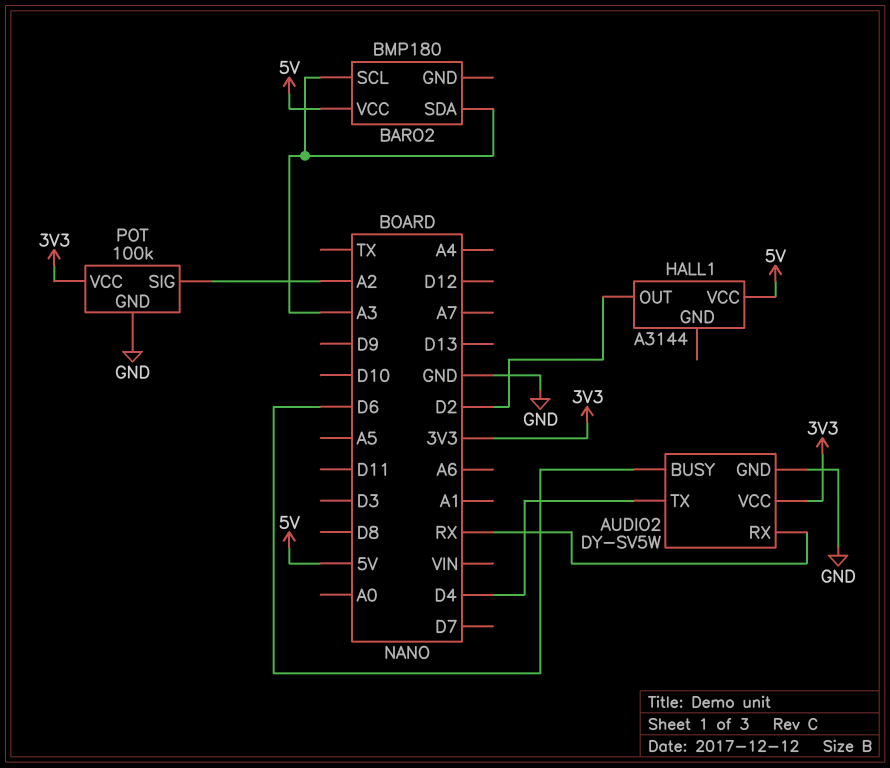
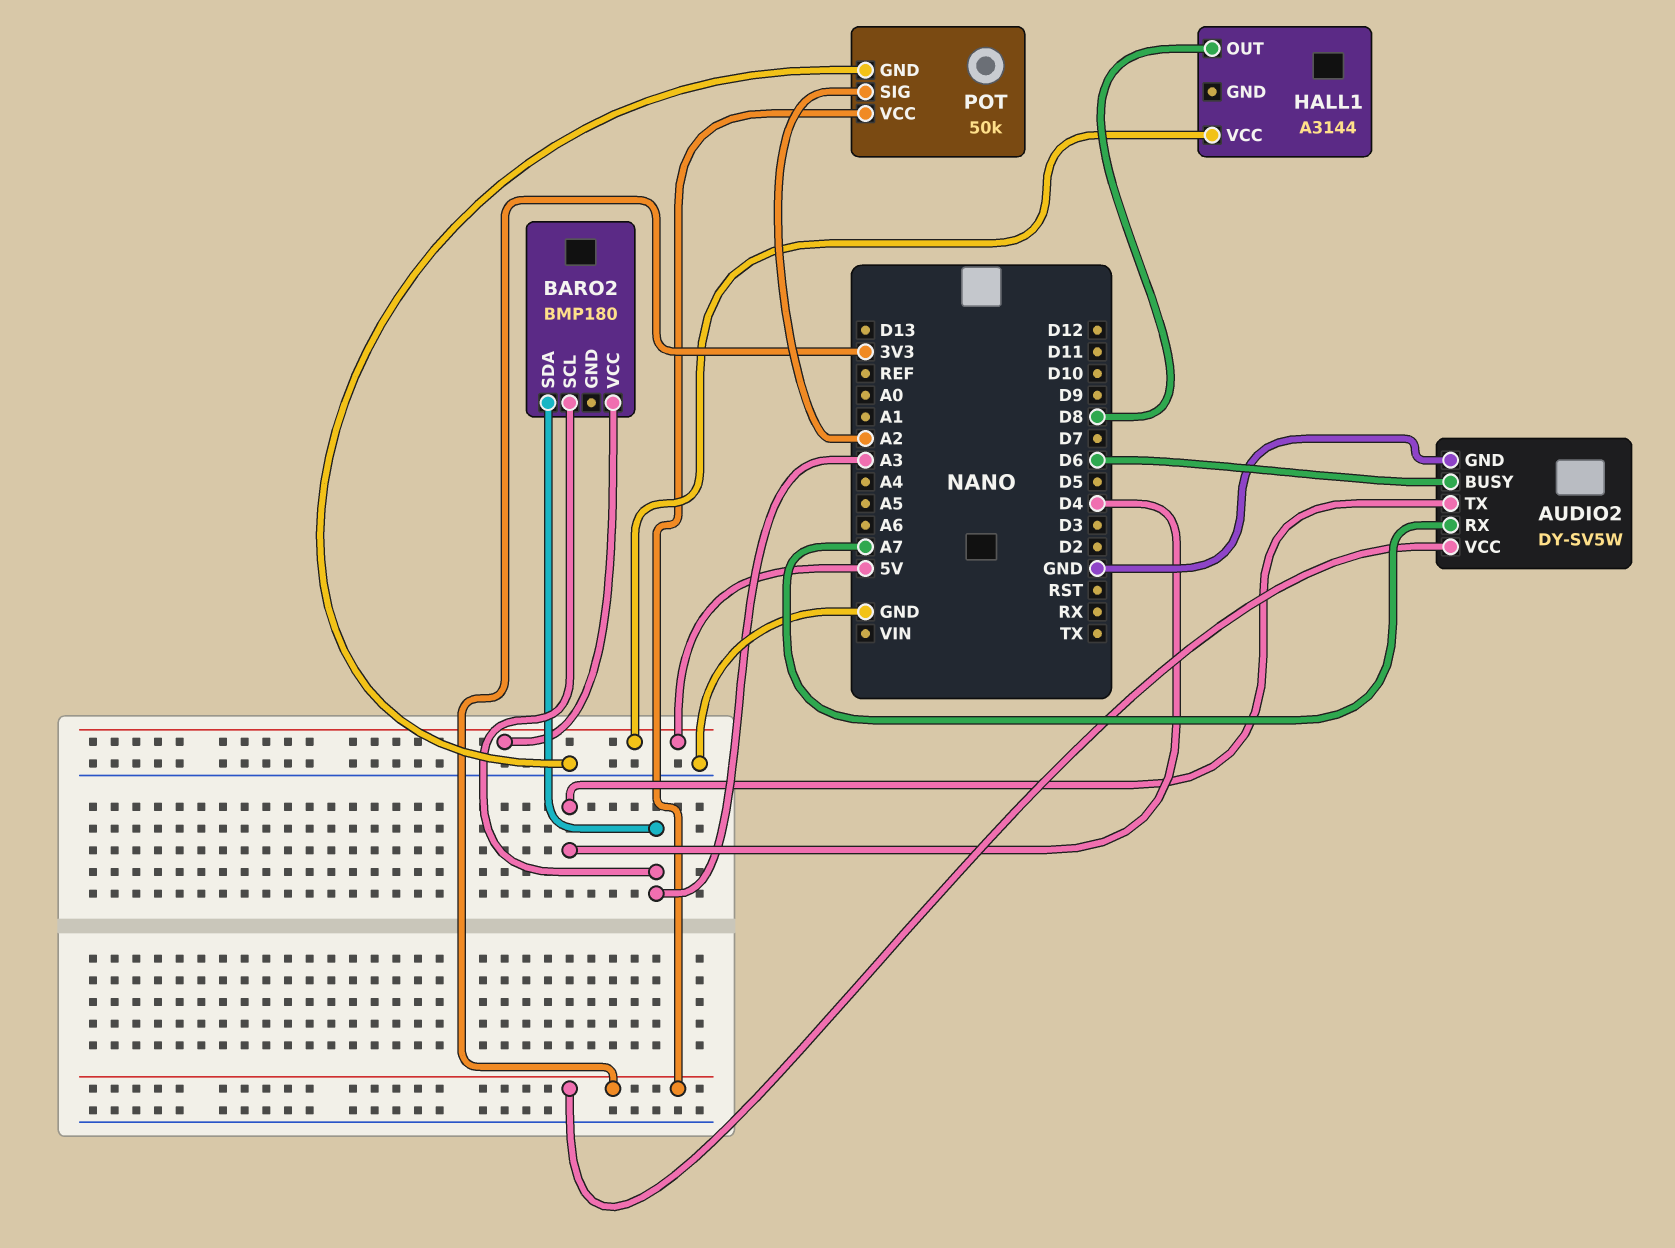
AUDIO2 pin RX: RX -> A7
HALL1 pin OUT: D2 -> D8
POT: 100k -> 50k

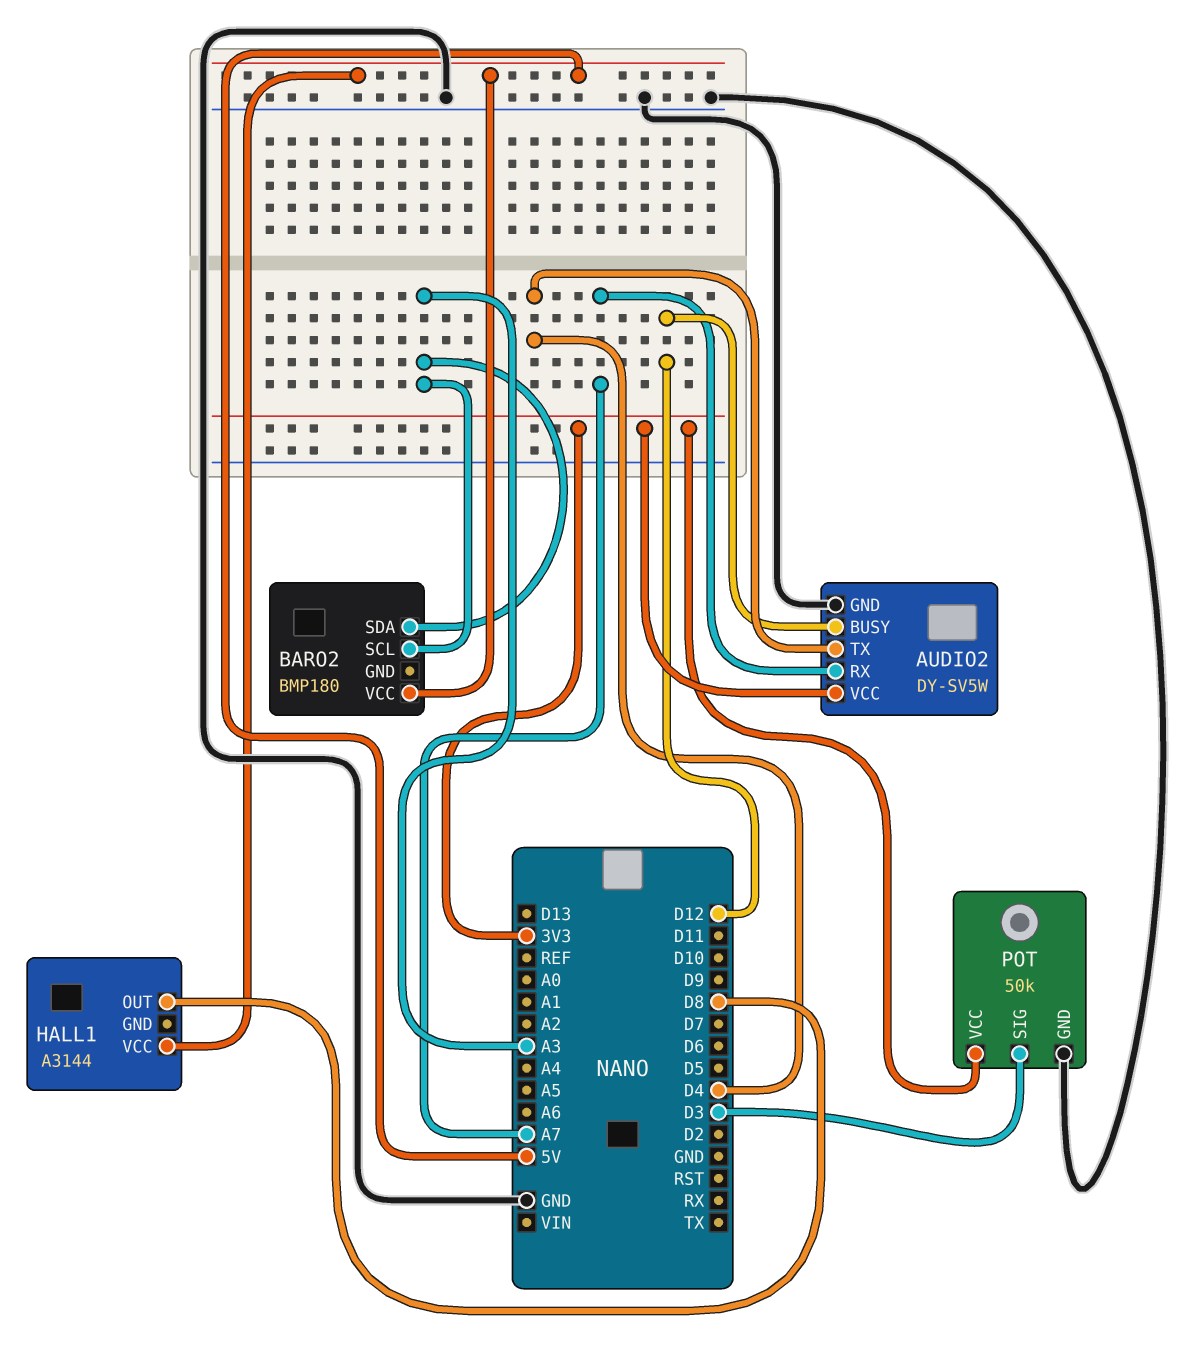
AUDIO2 pin BUSY: D6 -> D12
POT pin SIG: A2 -> D3

